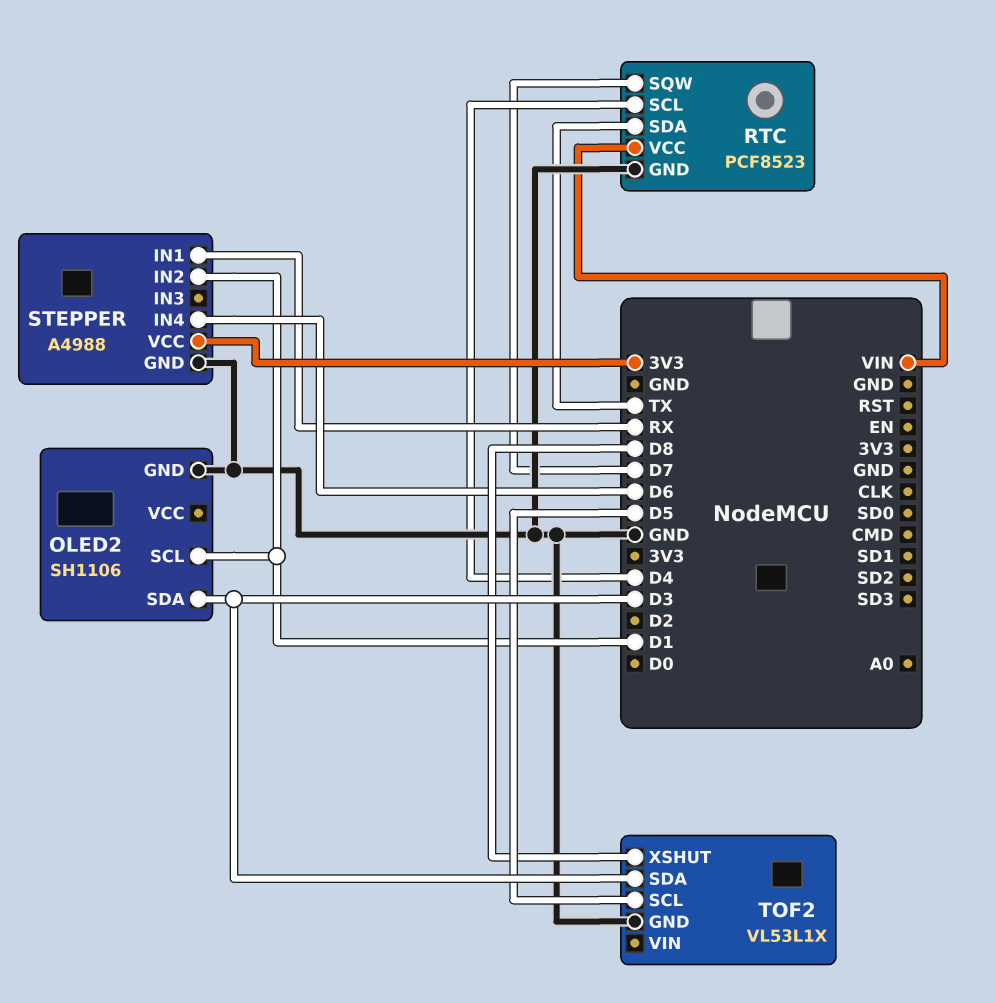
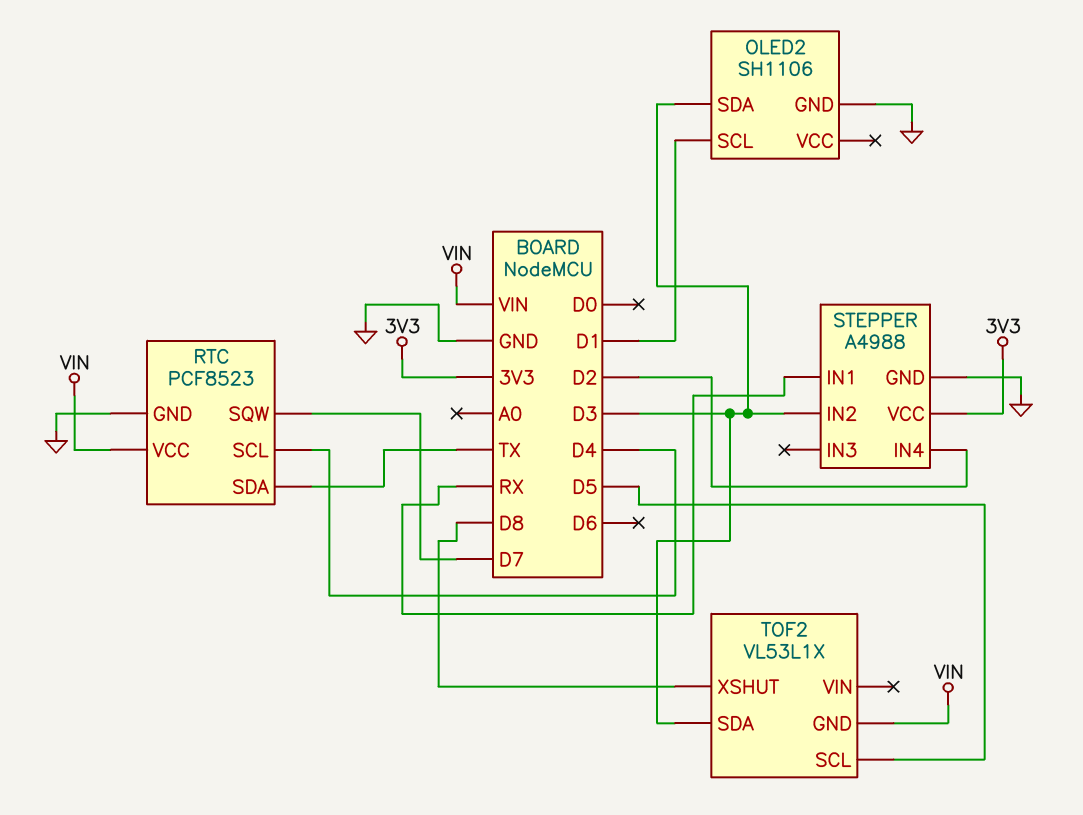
STEPPER pin IN2: D1 -> D3
STEPPER pin IN4: D6 -> D2
TOF2 pin GND: GND -> VIN

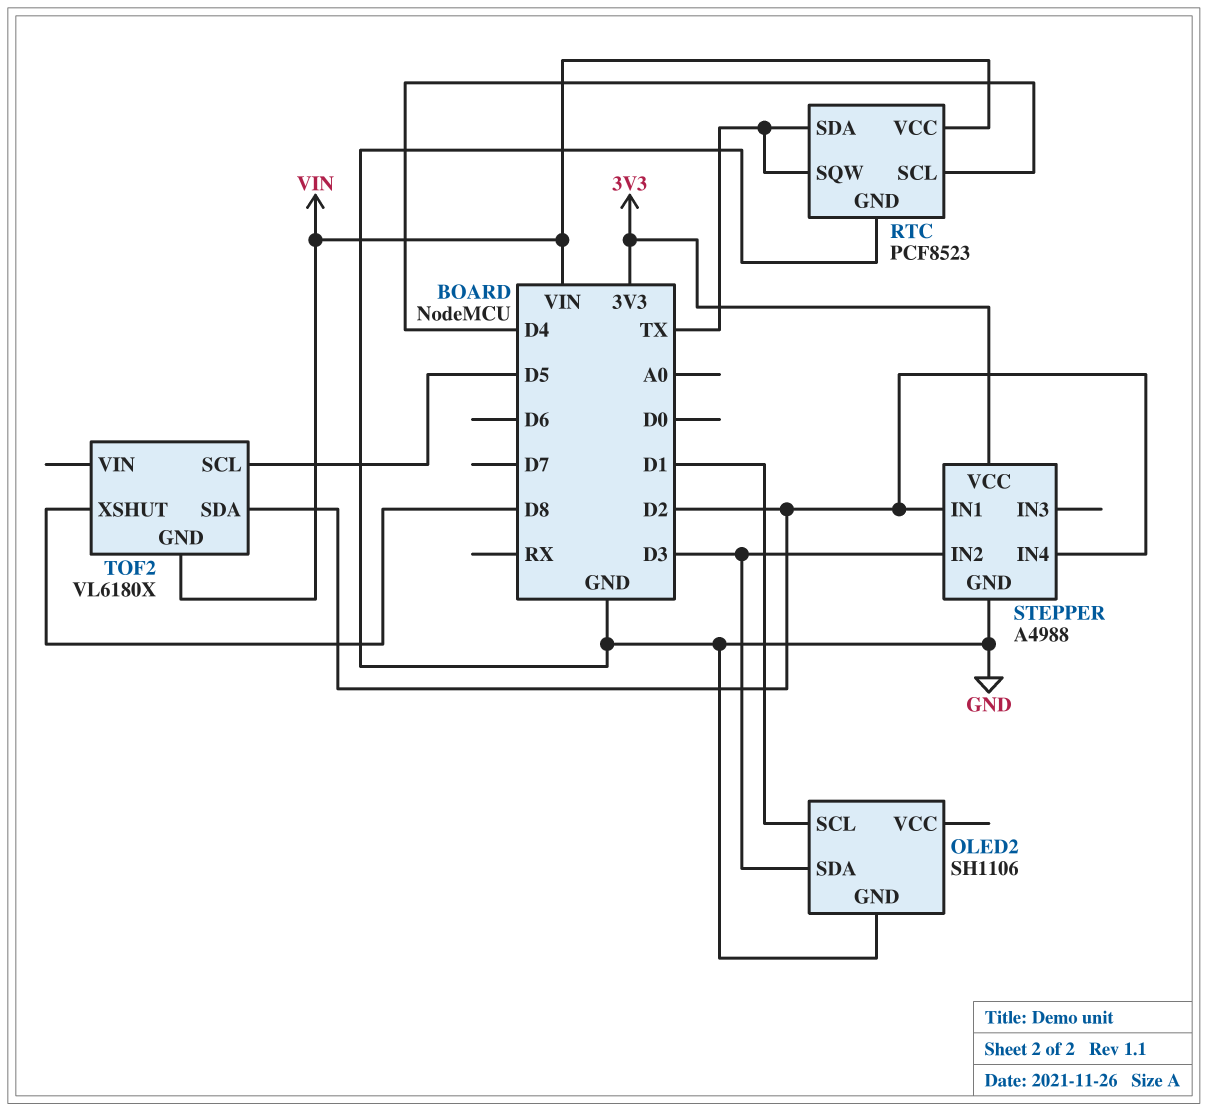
RTC pin SQW: D7 -> TX
STEPPER pin IN1: RX -> D2
TOF2: VL53L1X -> VL6180X
TOF2 pin SDA: D3 -> D2

